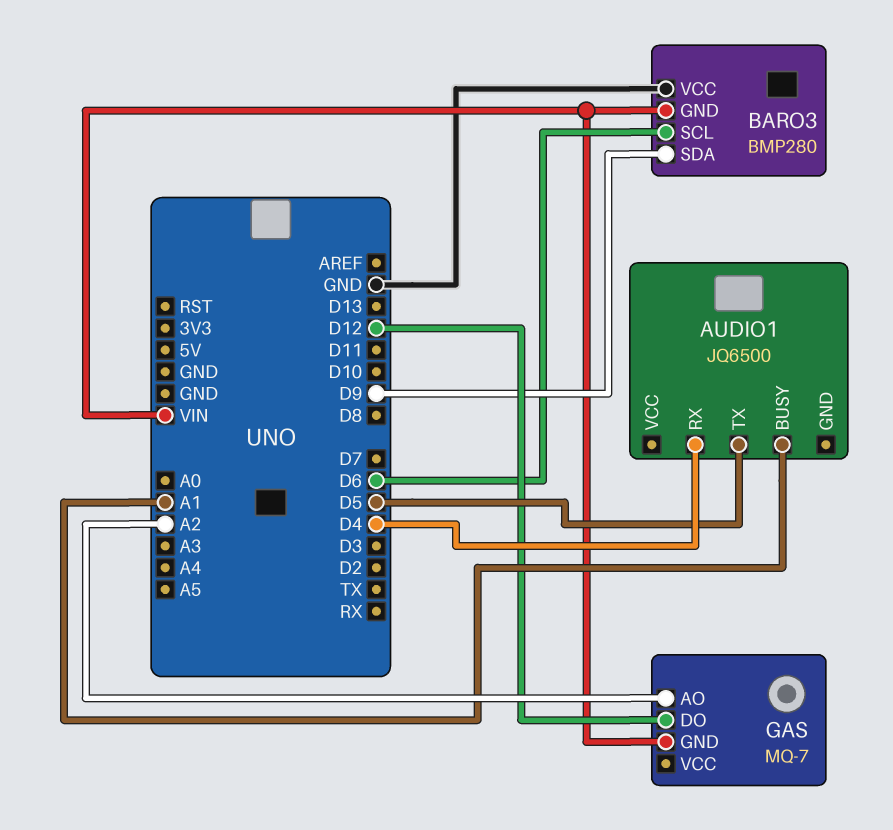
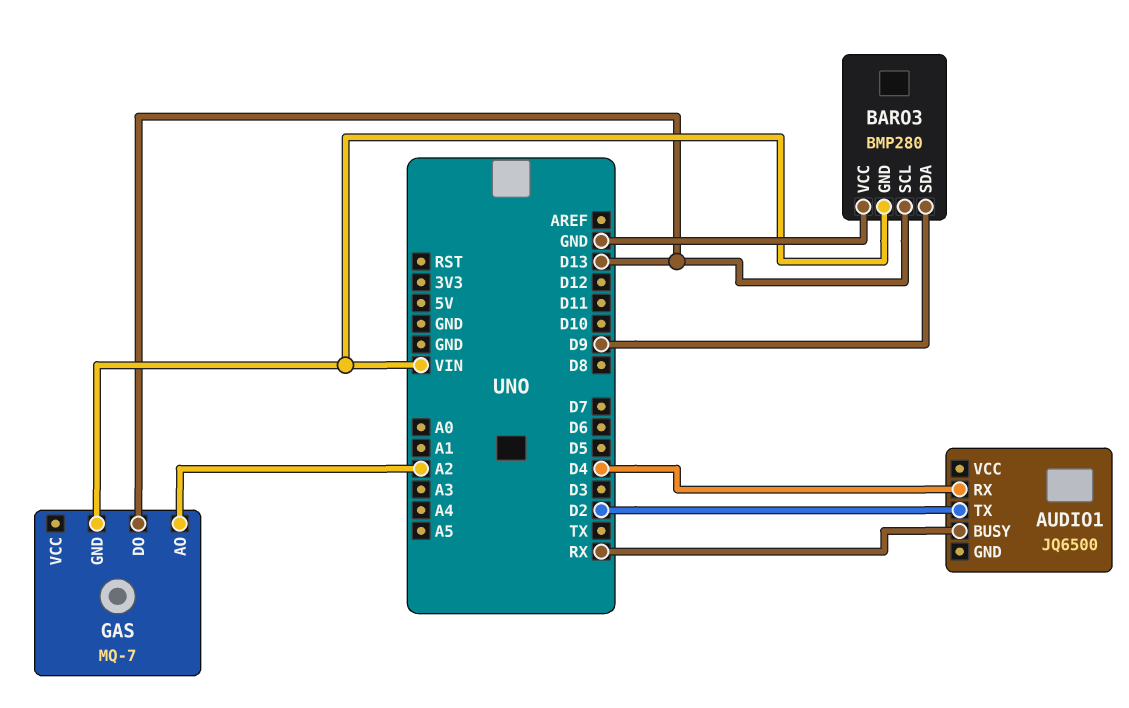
AUDIO1 pin BUSY: A1 -> RX
AUDIO1 pin TX: D5 -> D2
BARO3 pin SCL: D6 -> D13
GAS pin DO: D12 -> D13

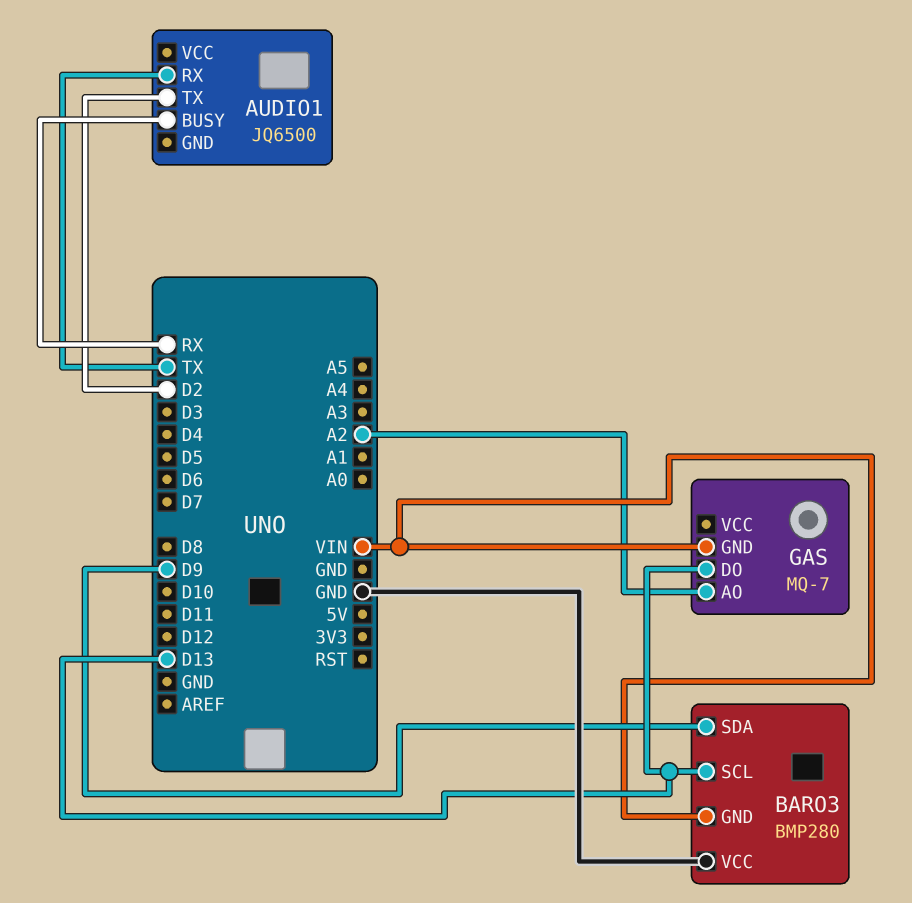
AUDIO1 pin RX: D4 -> TX

